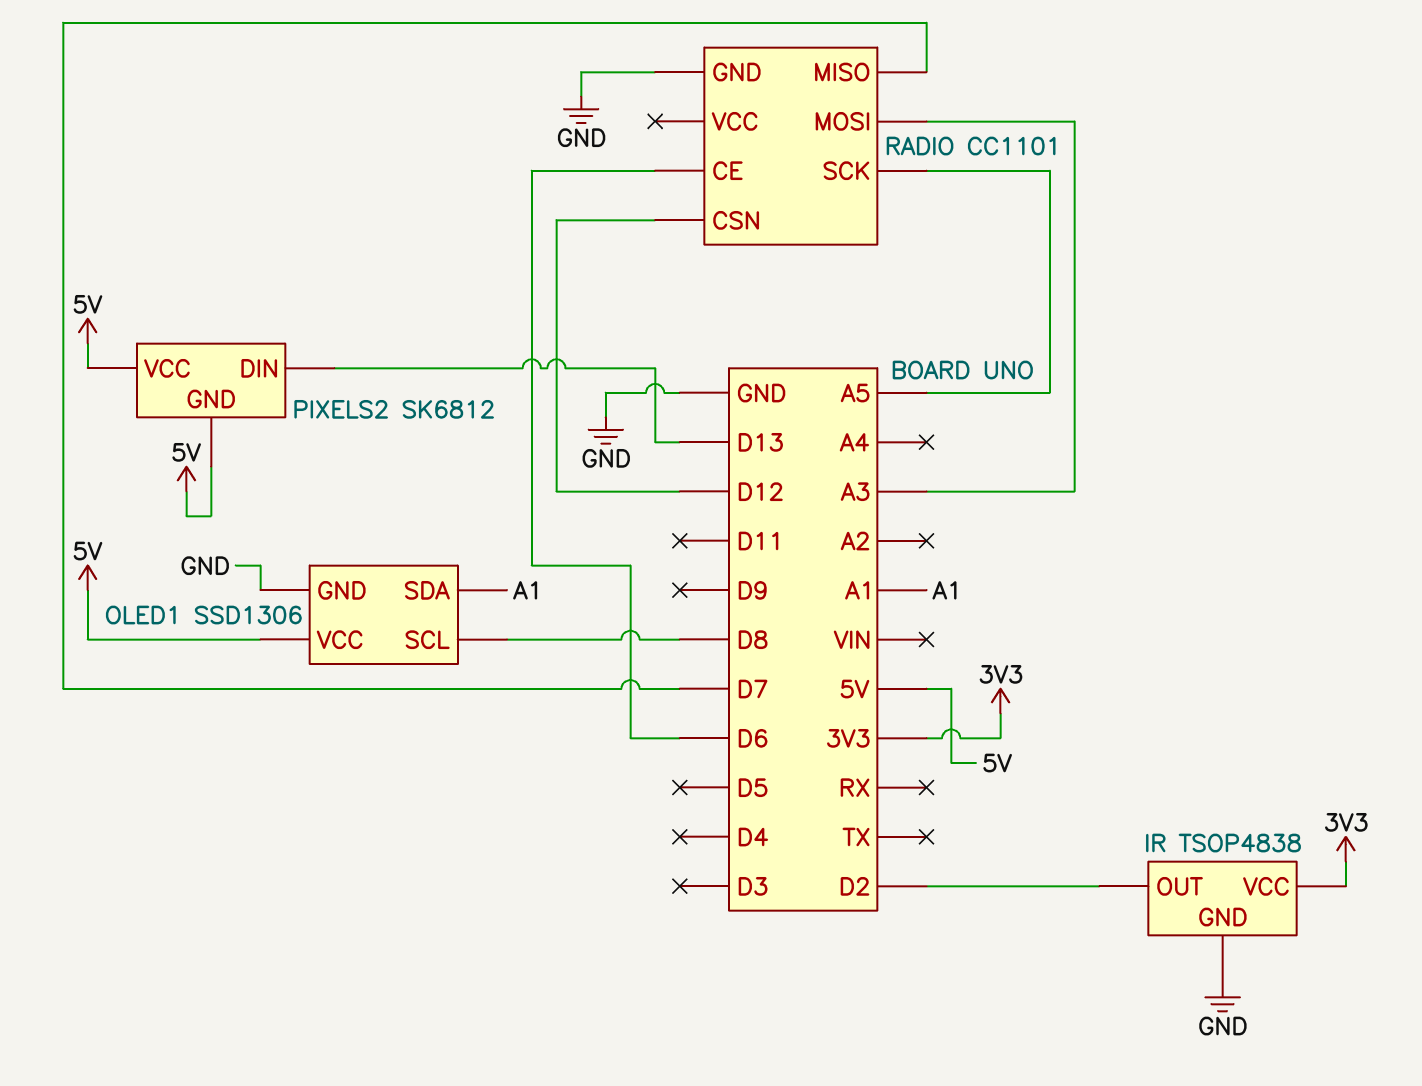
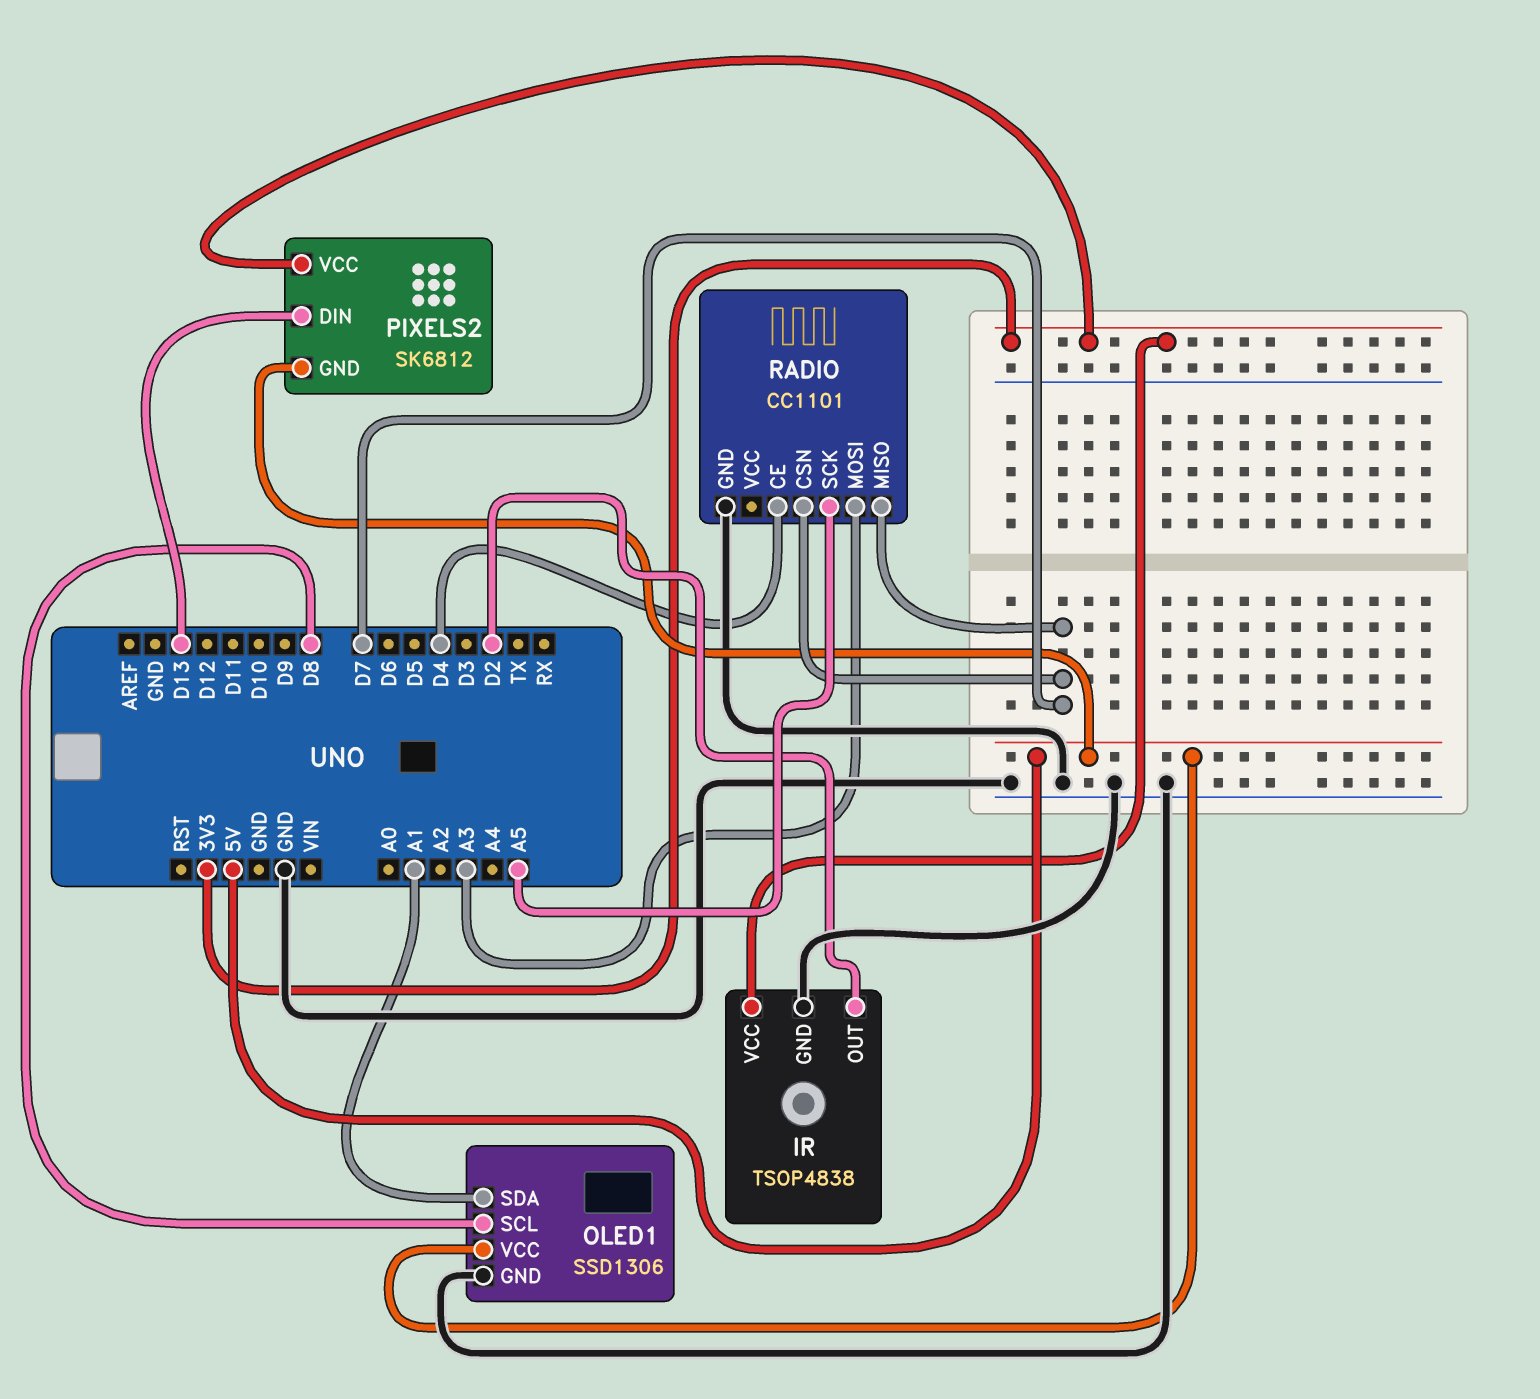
PIXELS2 pin VCC: 5V -> 3V3
RADIO pin CE: D6 -> D4
RADIO pin CSN: D12 -> D7

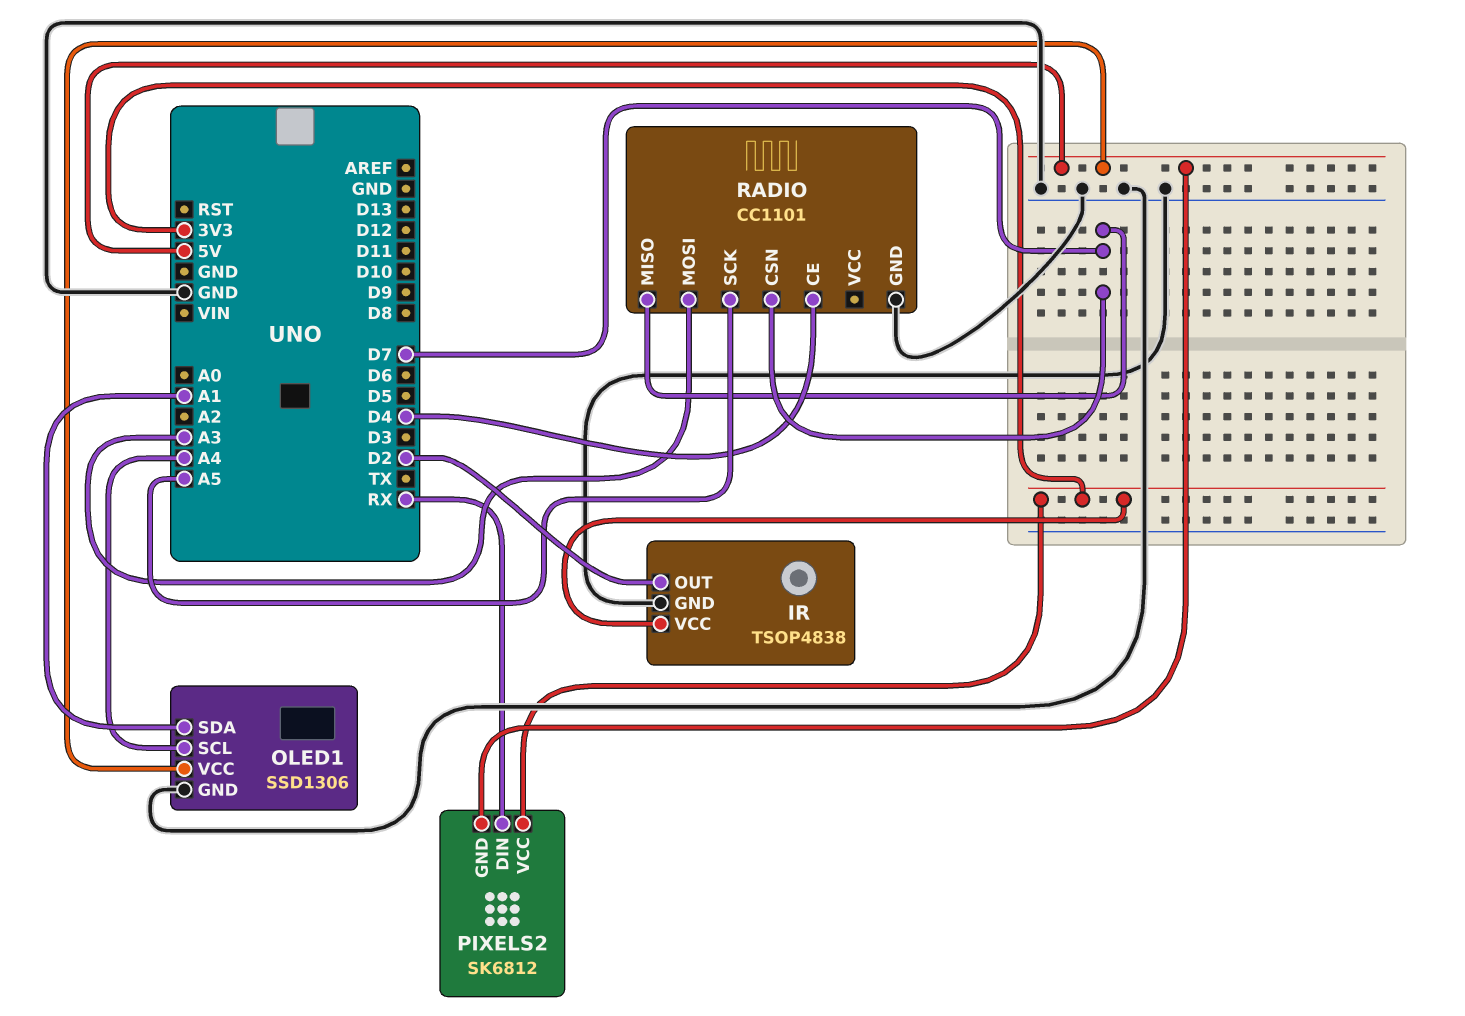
OLED1 pin SCL: D8 -> A4
PIXELS2 pin DIN: D13 -> RX

